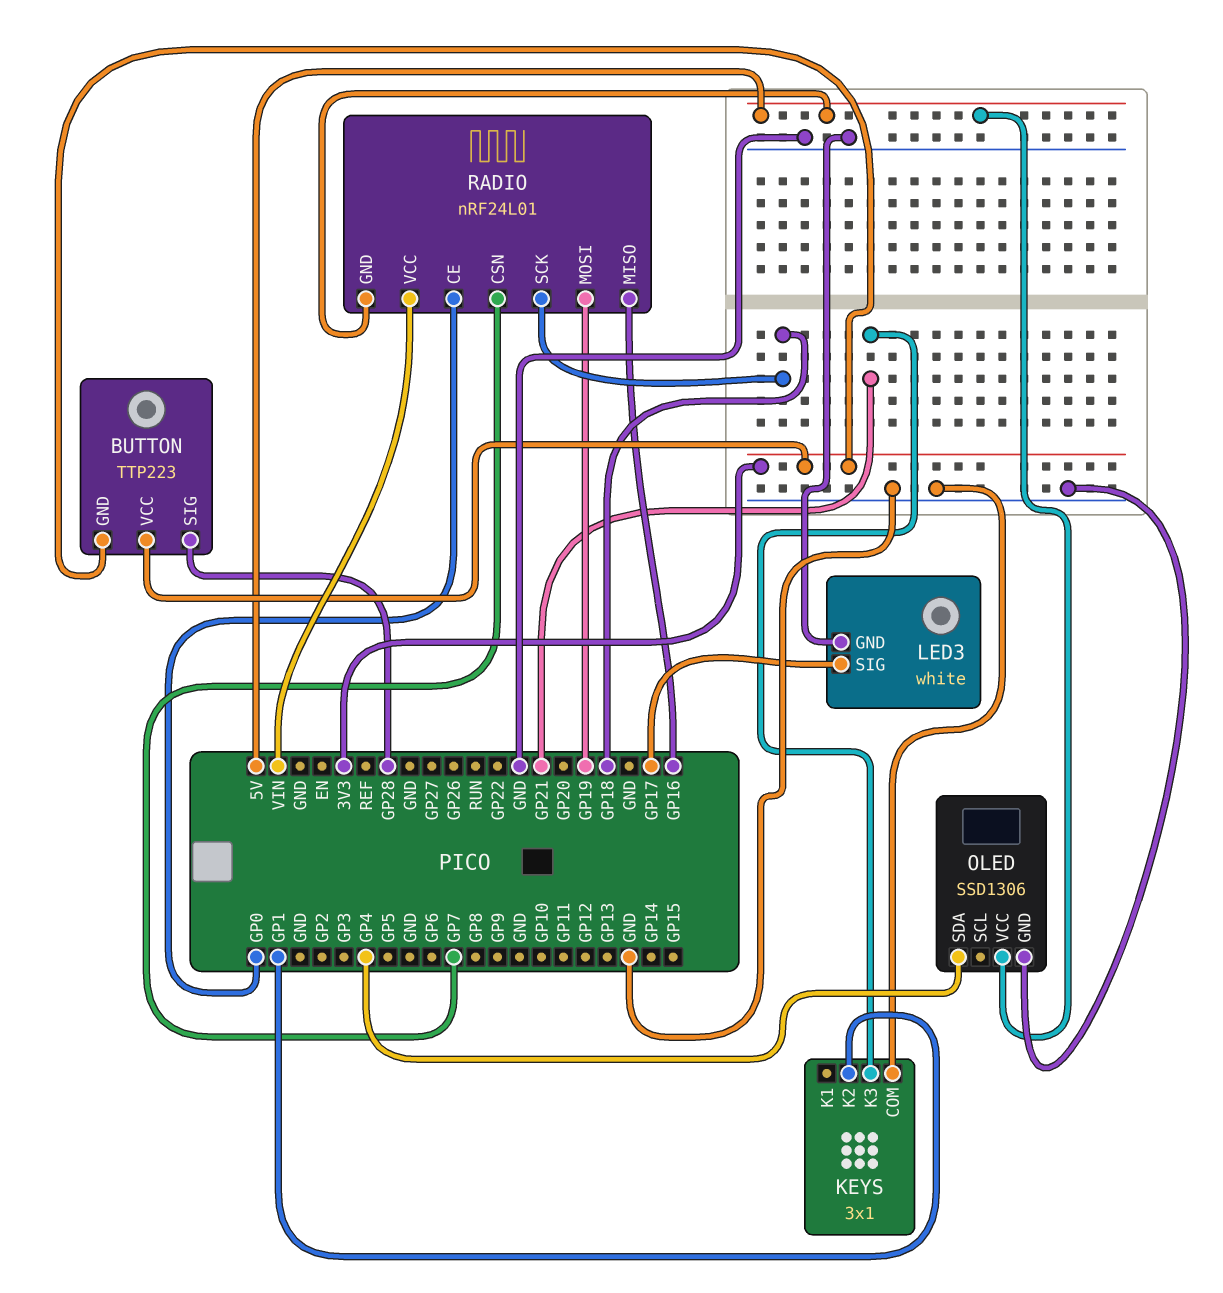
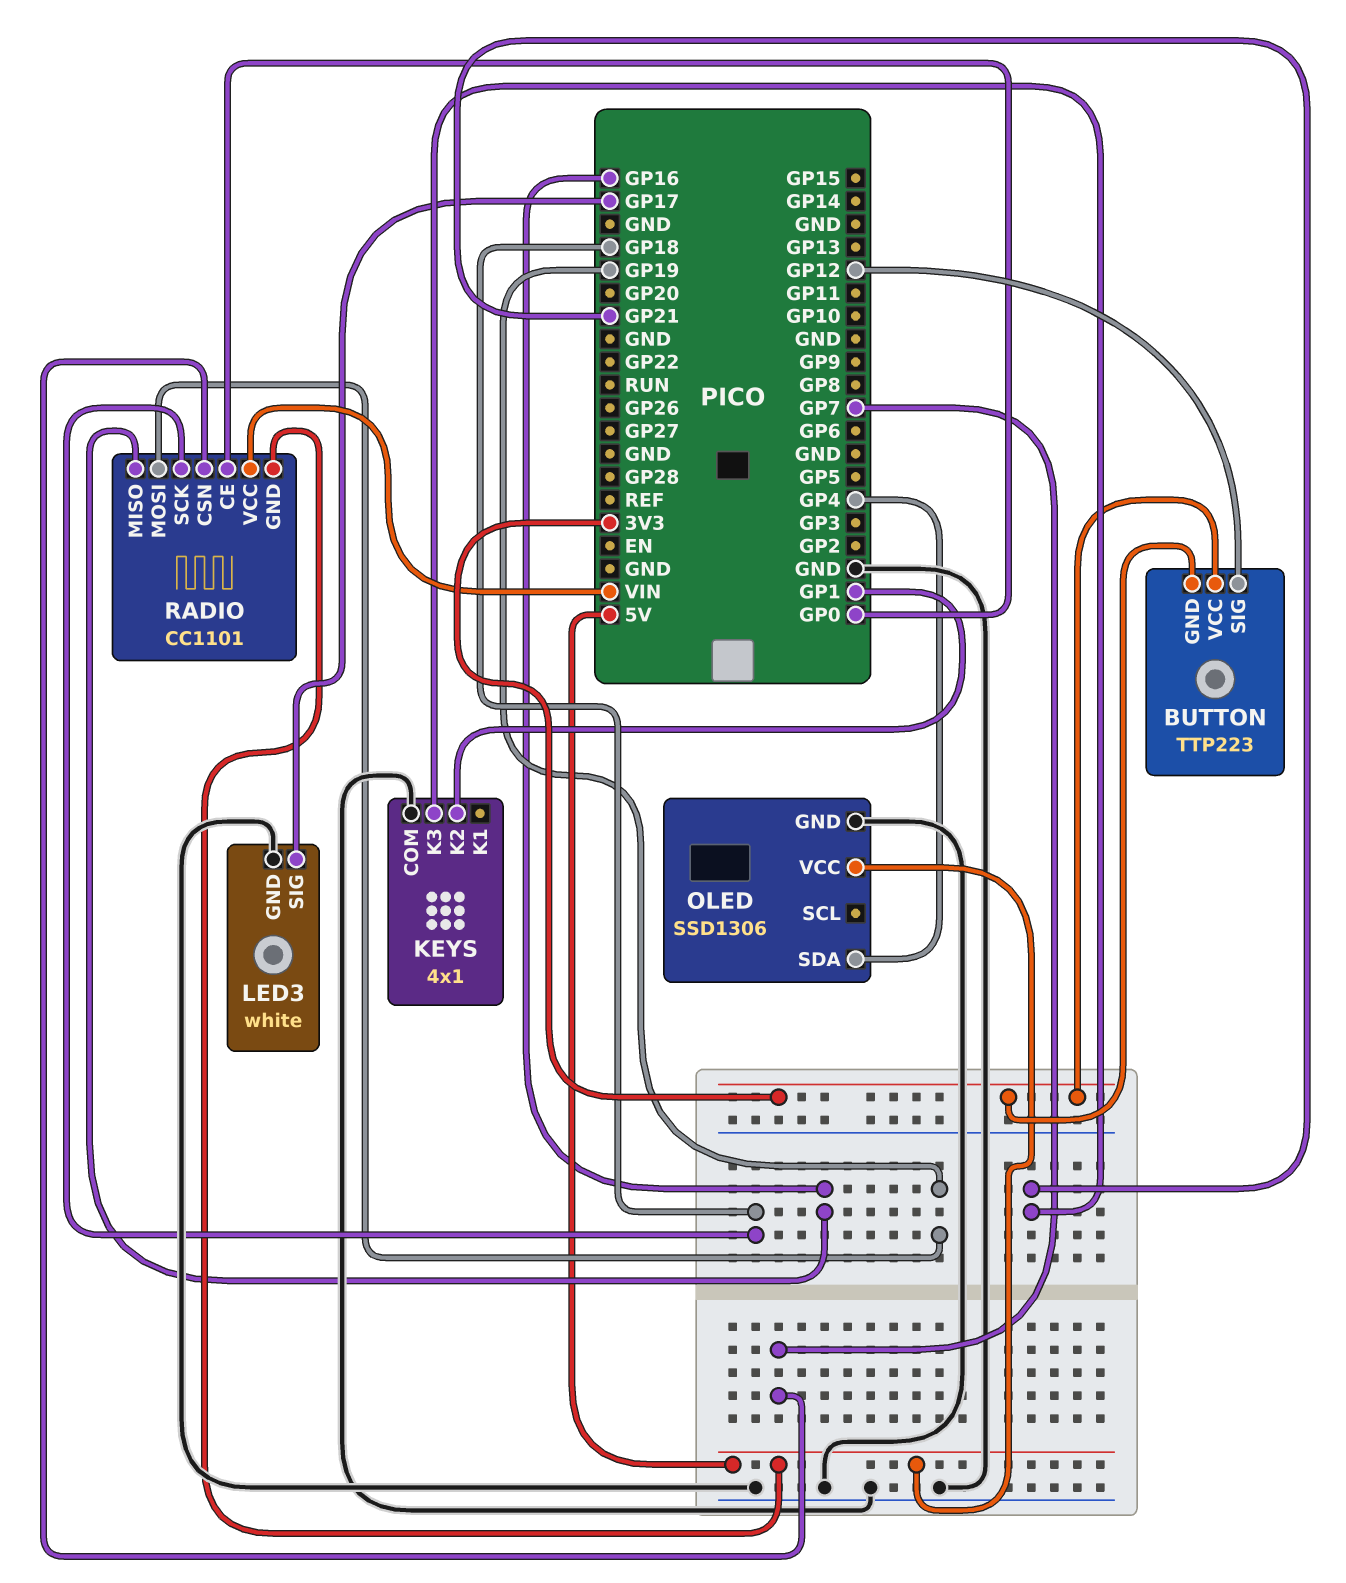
BUTTON pin SIG: GP28 -> GP12
KEYS: 3x1 -> 4x1
RADIO: nRF24L01 -> CC1101

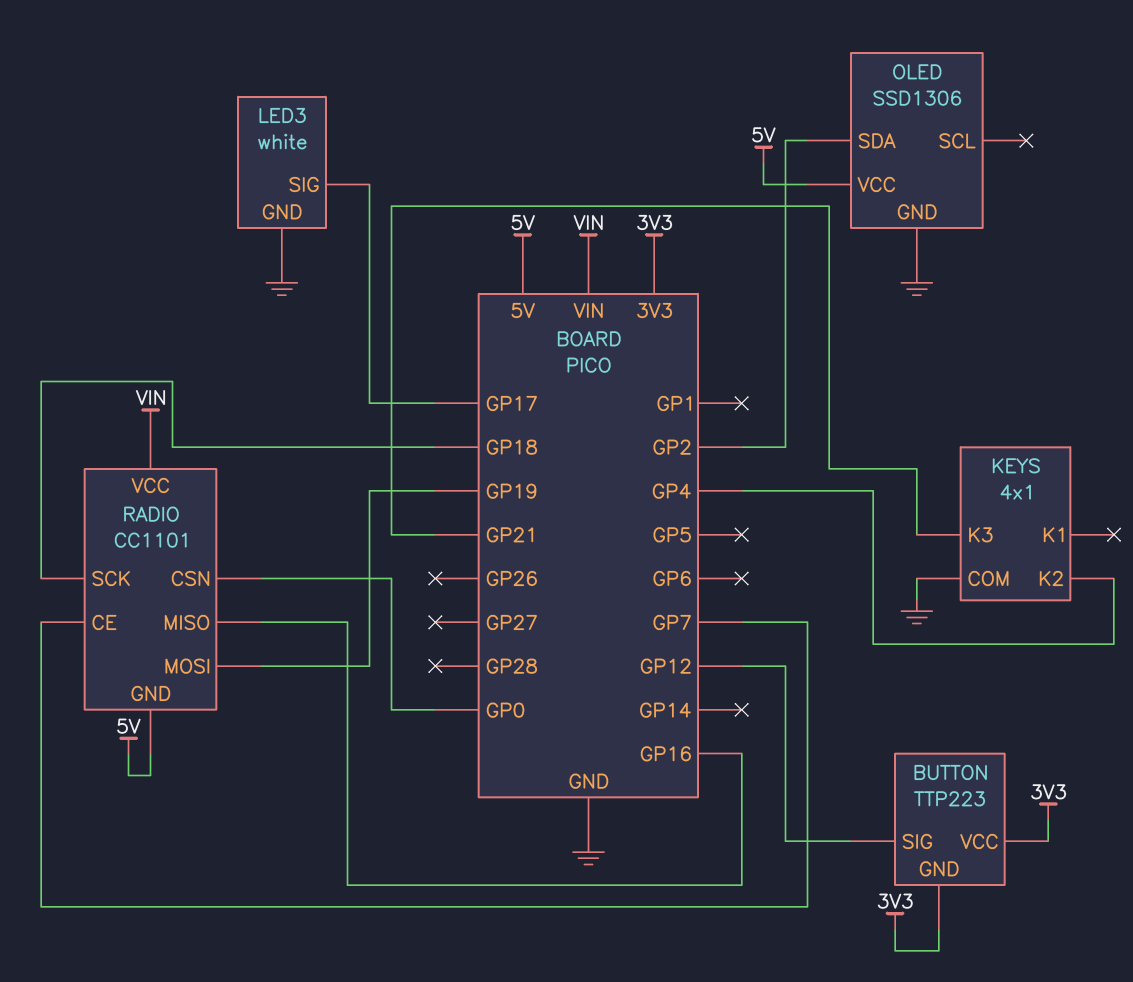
KEYS pin K2: GP1 -> GP4
OLED pin SDA: GP4 -> GP2
RADIO pin CE: GP0 -> GP7
RADIO pin CSN: GP7 -> GP0

